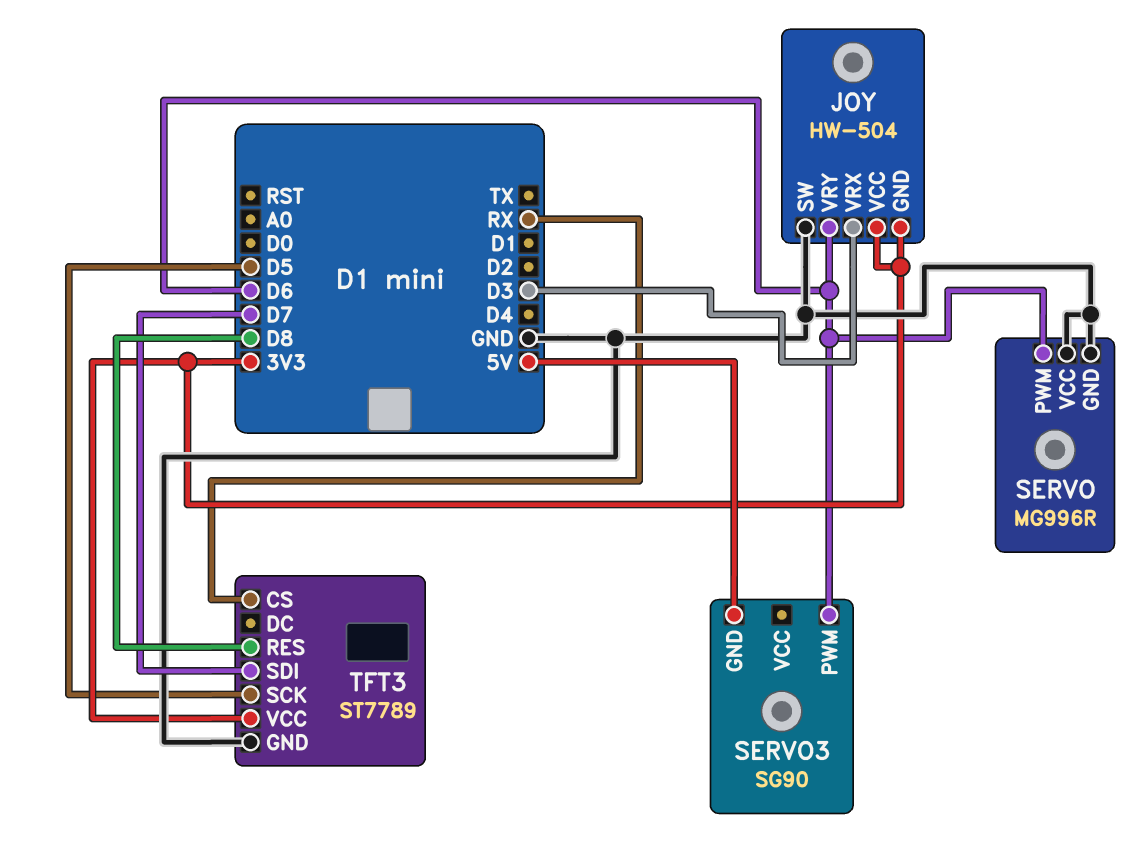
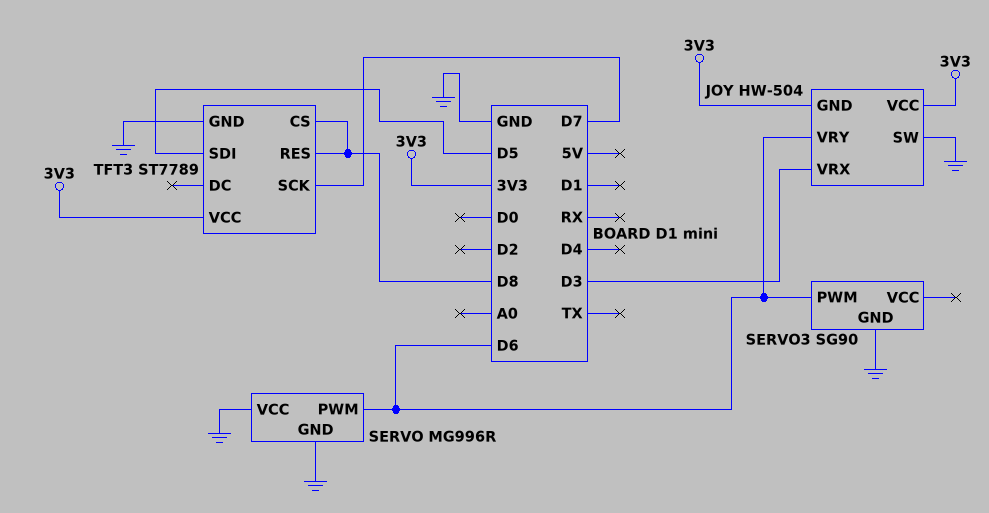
SERVO3 pin GND: 5V -> GND
TFT3 pin CS: RX -> D8
TFT3 pin SCK: D5 -> D7
TFT3 pin SDI: D7 -> D5

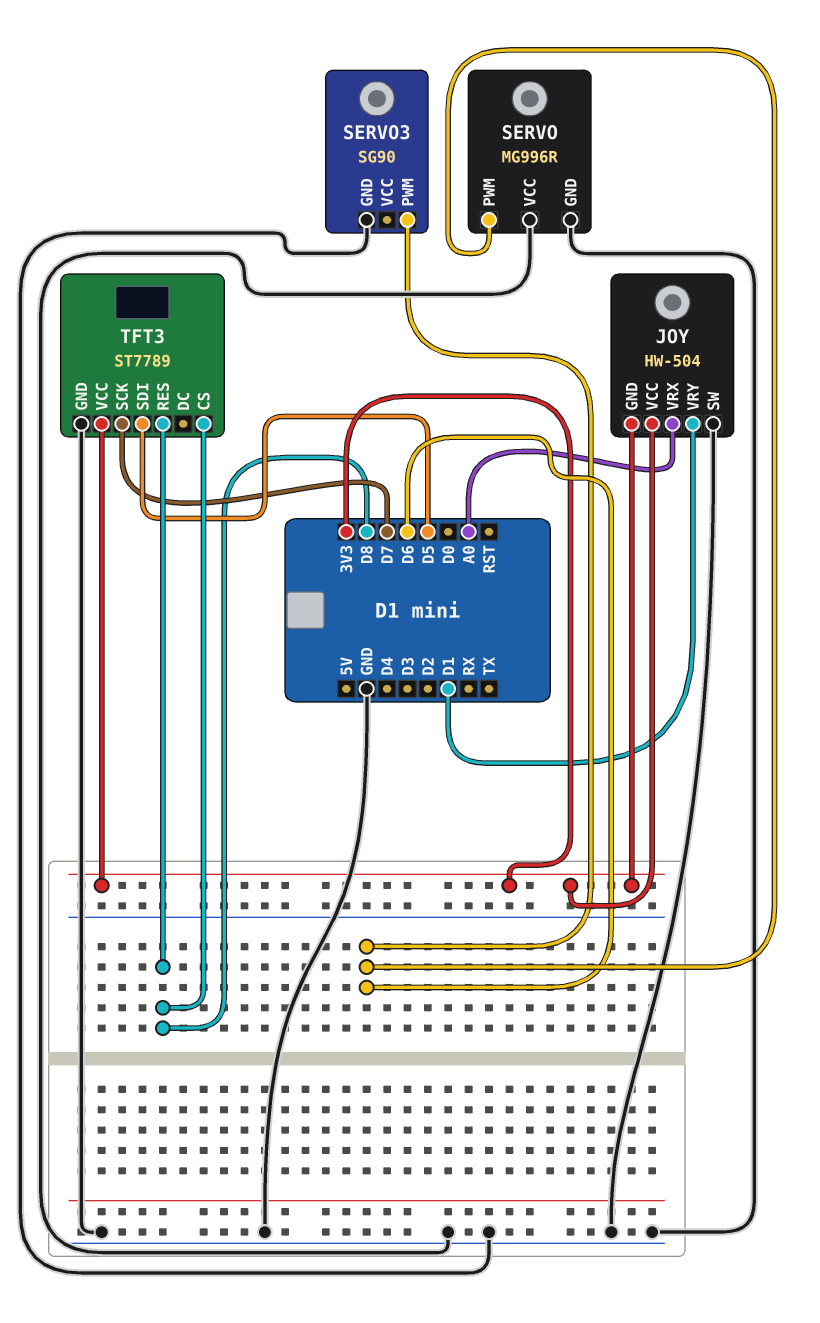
JOY pin VRX: D3 -> A0
JOY pin VRY: D6 -> D1

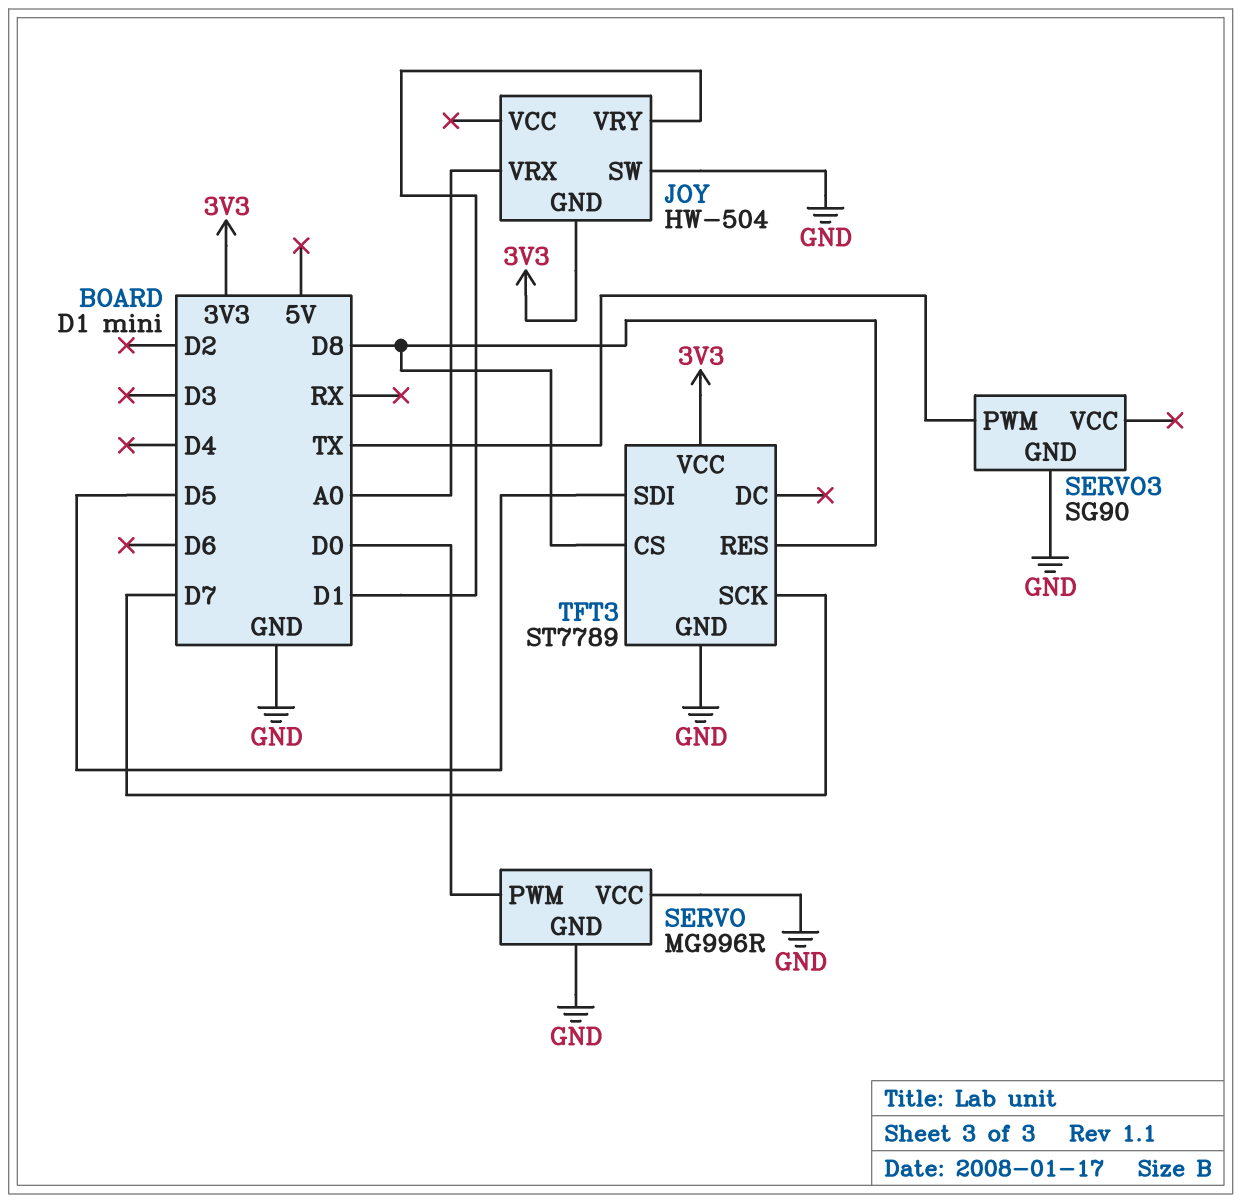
JOY pin VCC: 3V3 -> none
SERVO pin PWM: D6 -> D0
SERVO3 pin PWM: D6 -> TX

